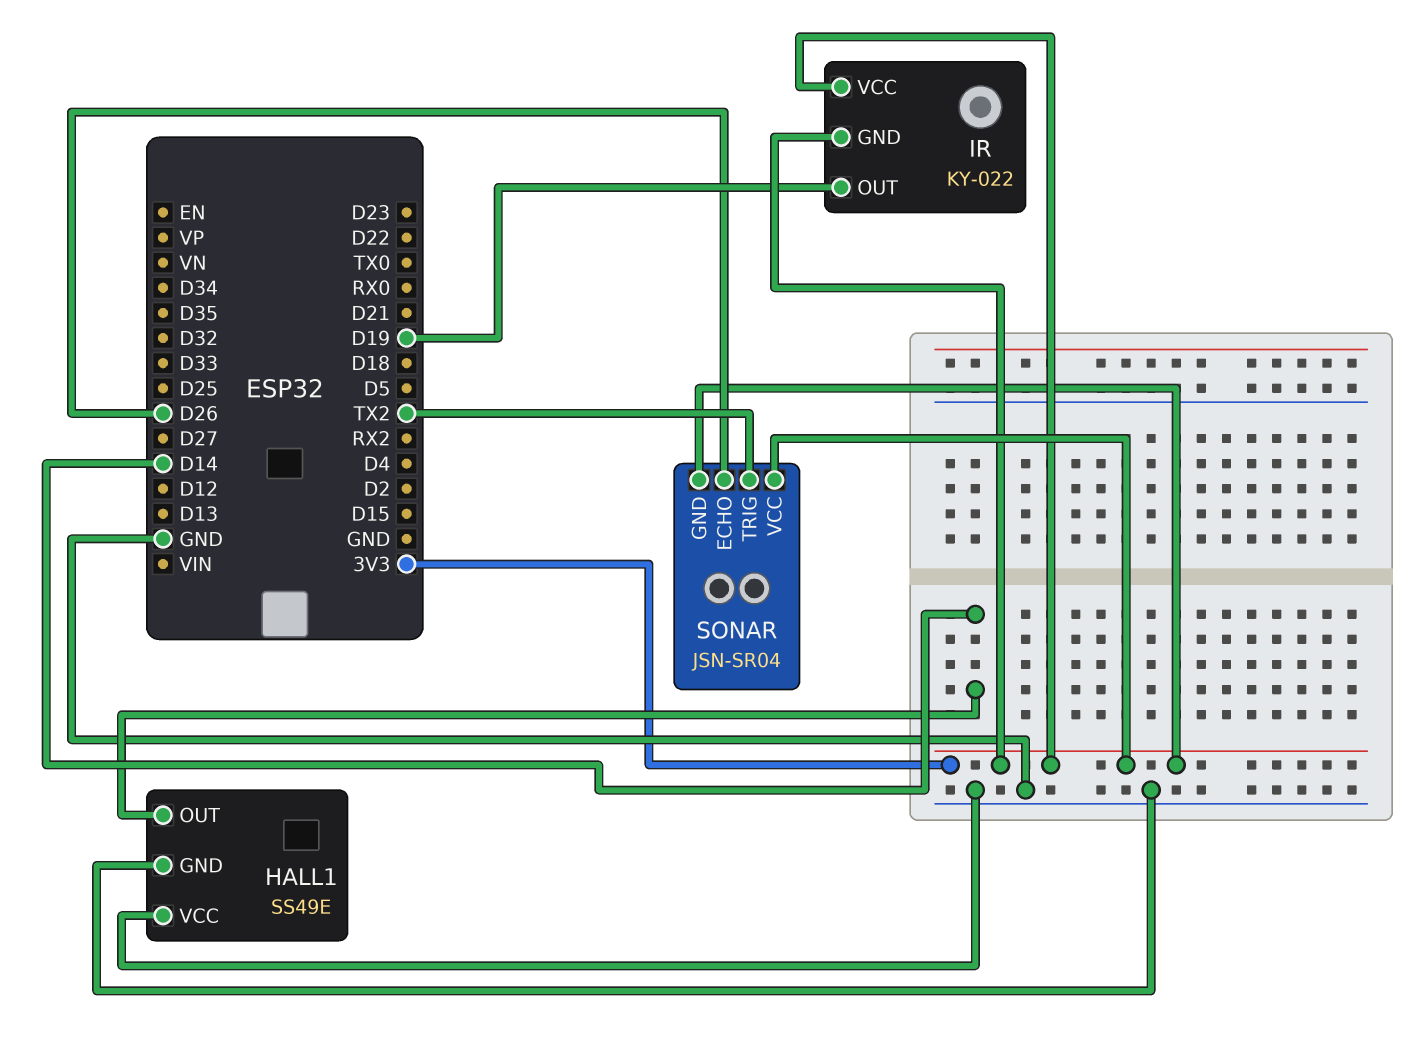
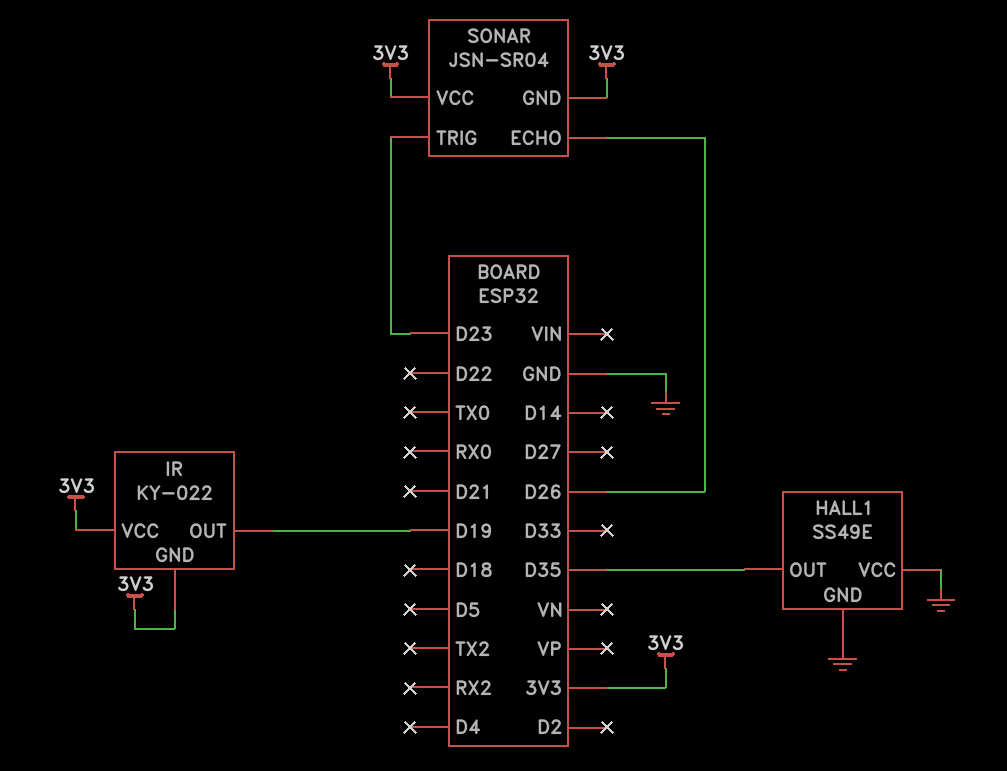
HALL1 pin OUT: D14 -> D35
SONAR pin TRIG: TX2 -> D23

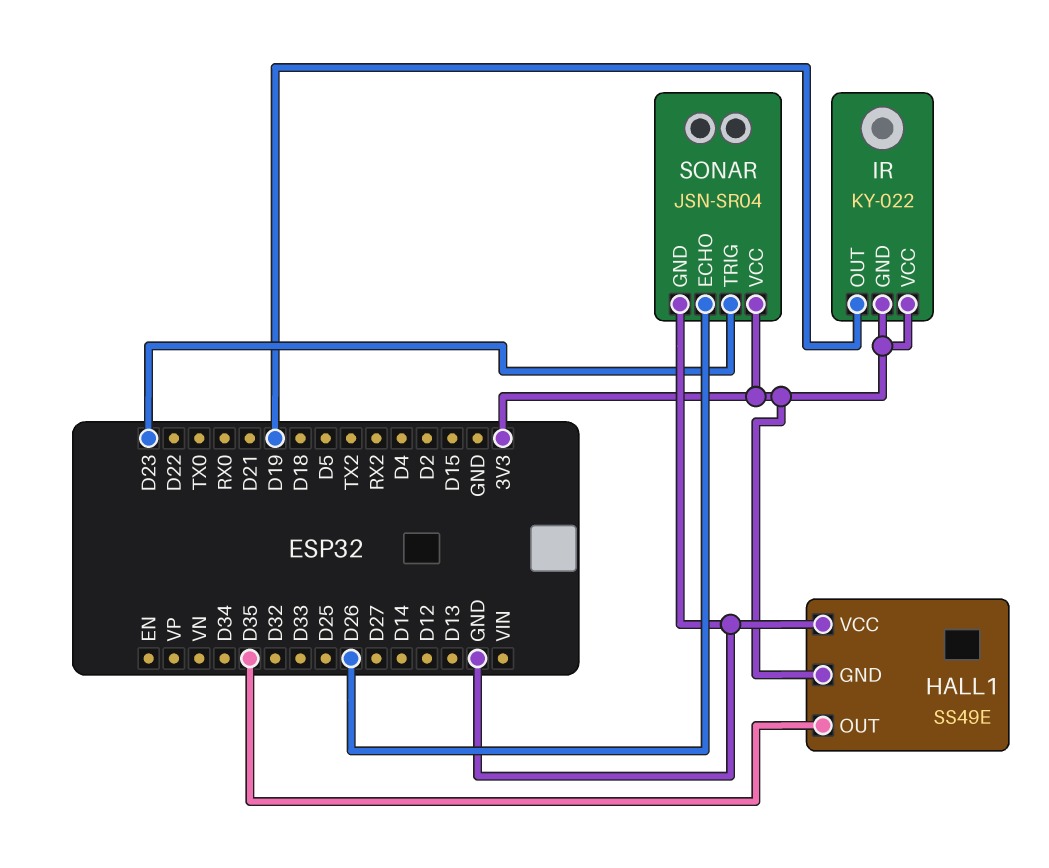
HALL1 pin GND: GND -> 3V3
SONAR pin GND: 3V3 -> GND

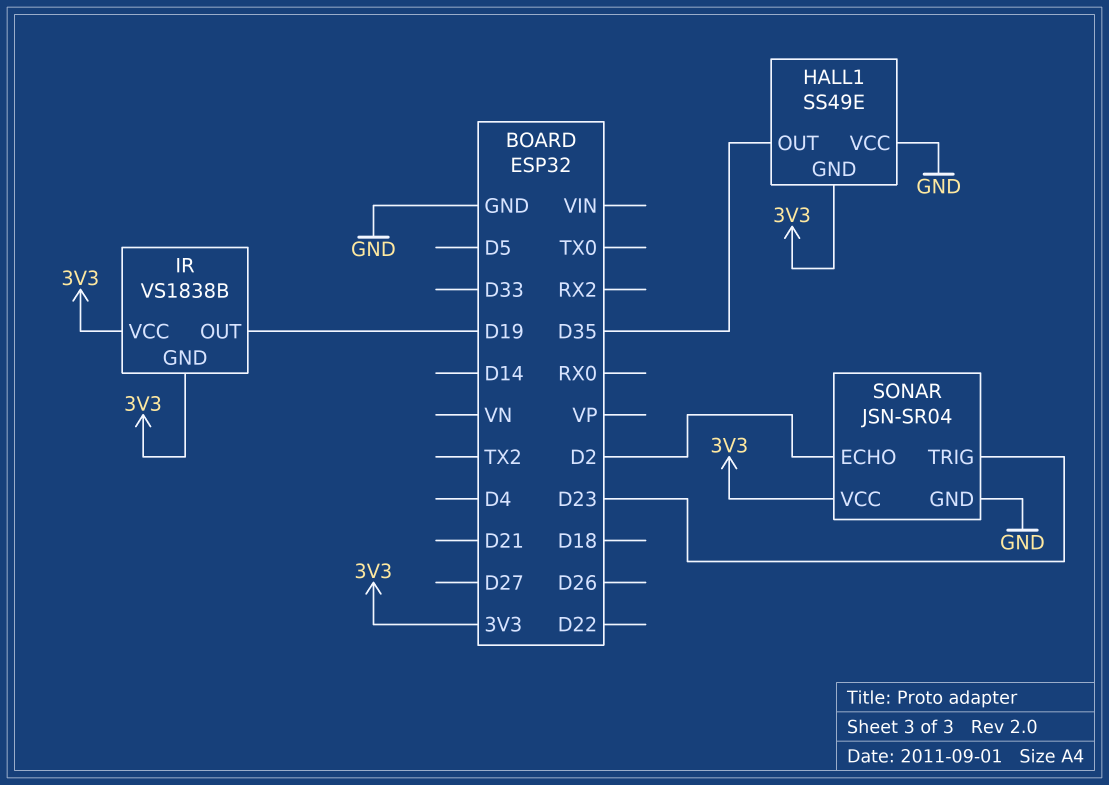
IR: KY-022 -> VS1838B
SONAR pin ECHO: D26 -> D2

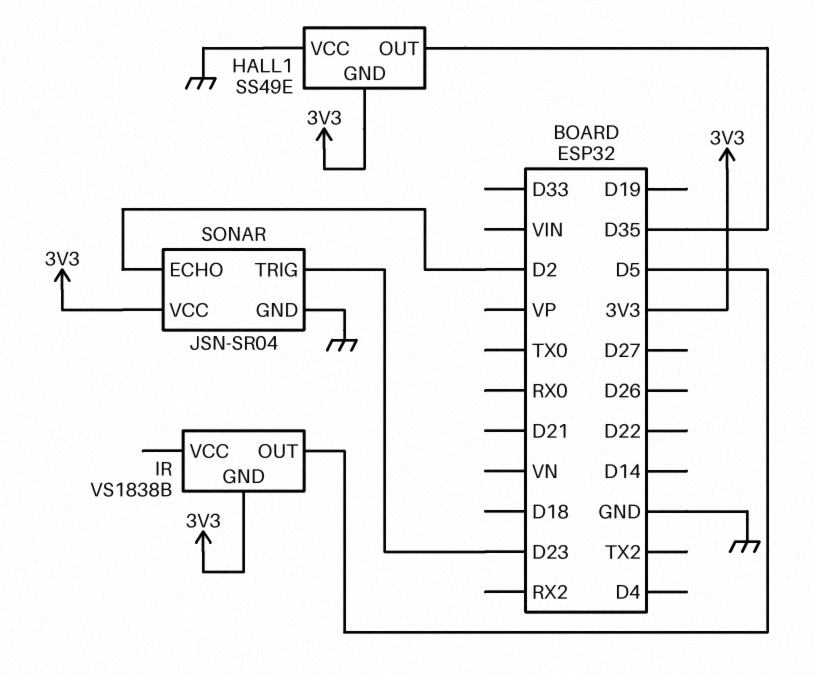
IR pin OUT: D19 -> D5
IR pin VCC: 3V3 -> none

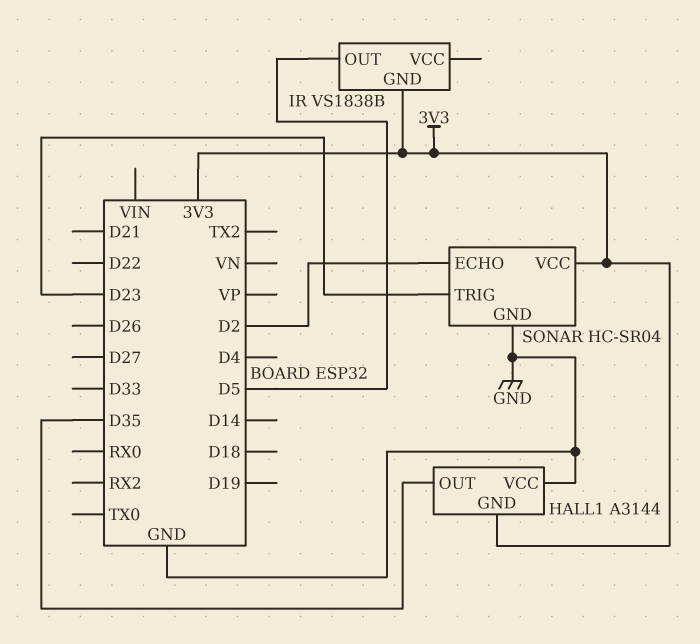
HALL1: SS49E -> A3144
SONAR: JSN-SR04 -> HC-SR04

